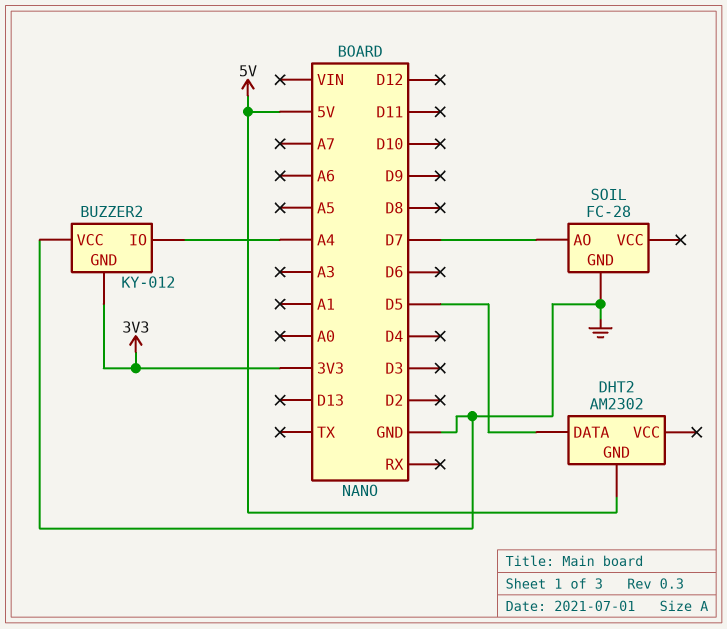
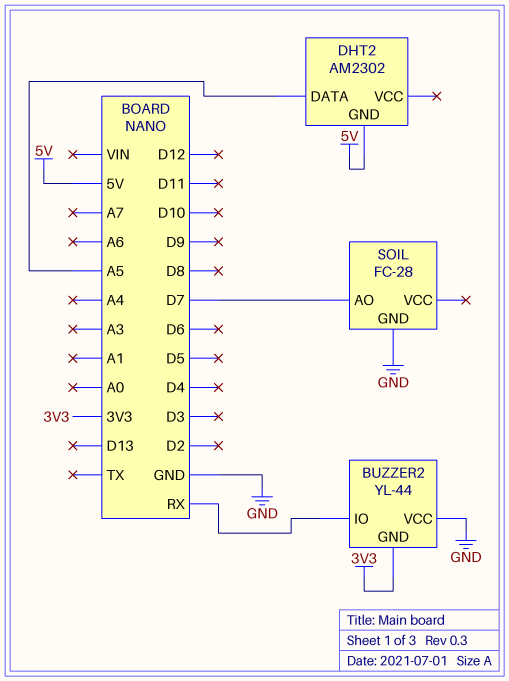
BUZZER2: KY-012 -> YL-44
BUZZER2 pin IO: A4 -> RX
DHT2 pin DATA: D5 -> A5

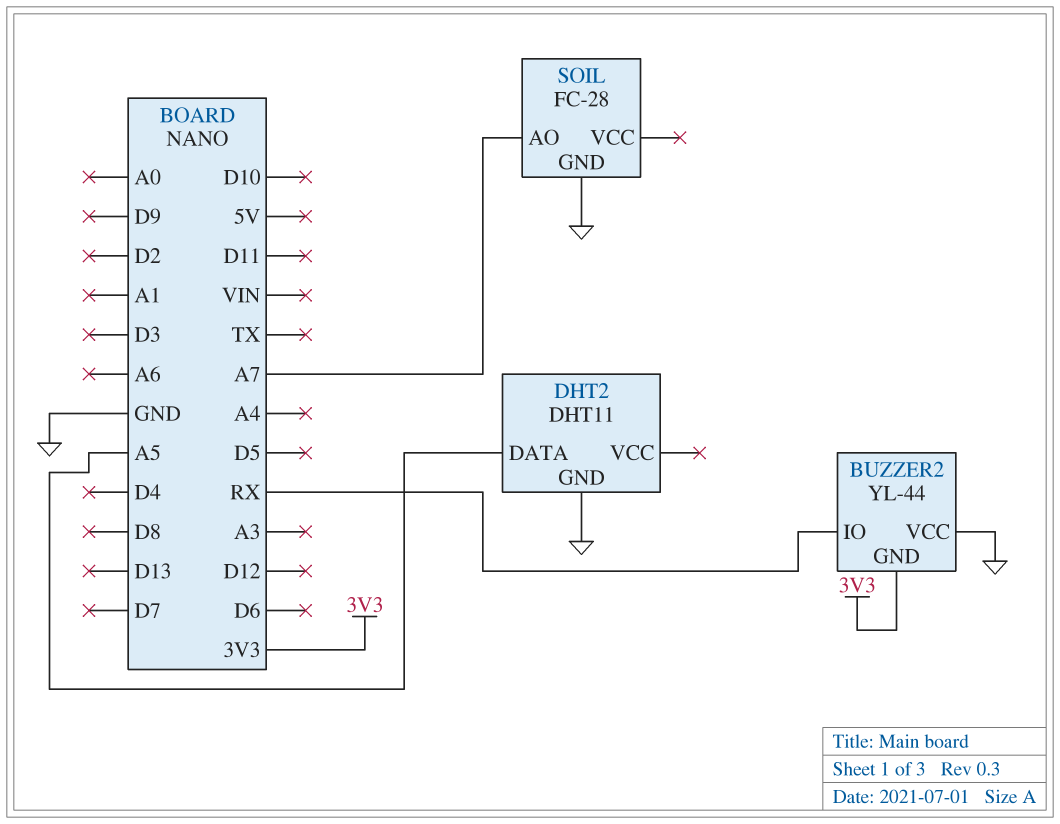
DHT2: AM2302 -> DHT11
DHT2 pin GND: 5V -> GND
SOIL pin AO: D7 -> A7

